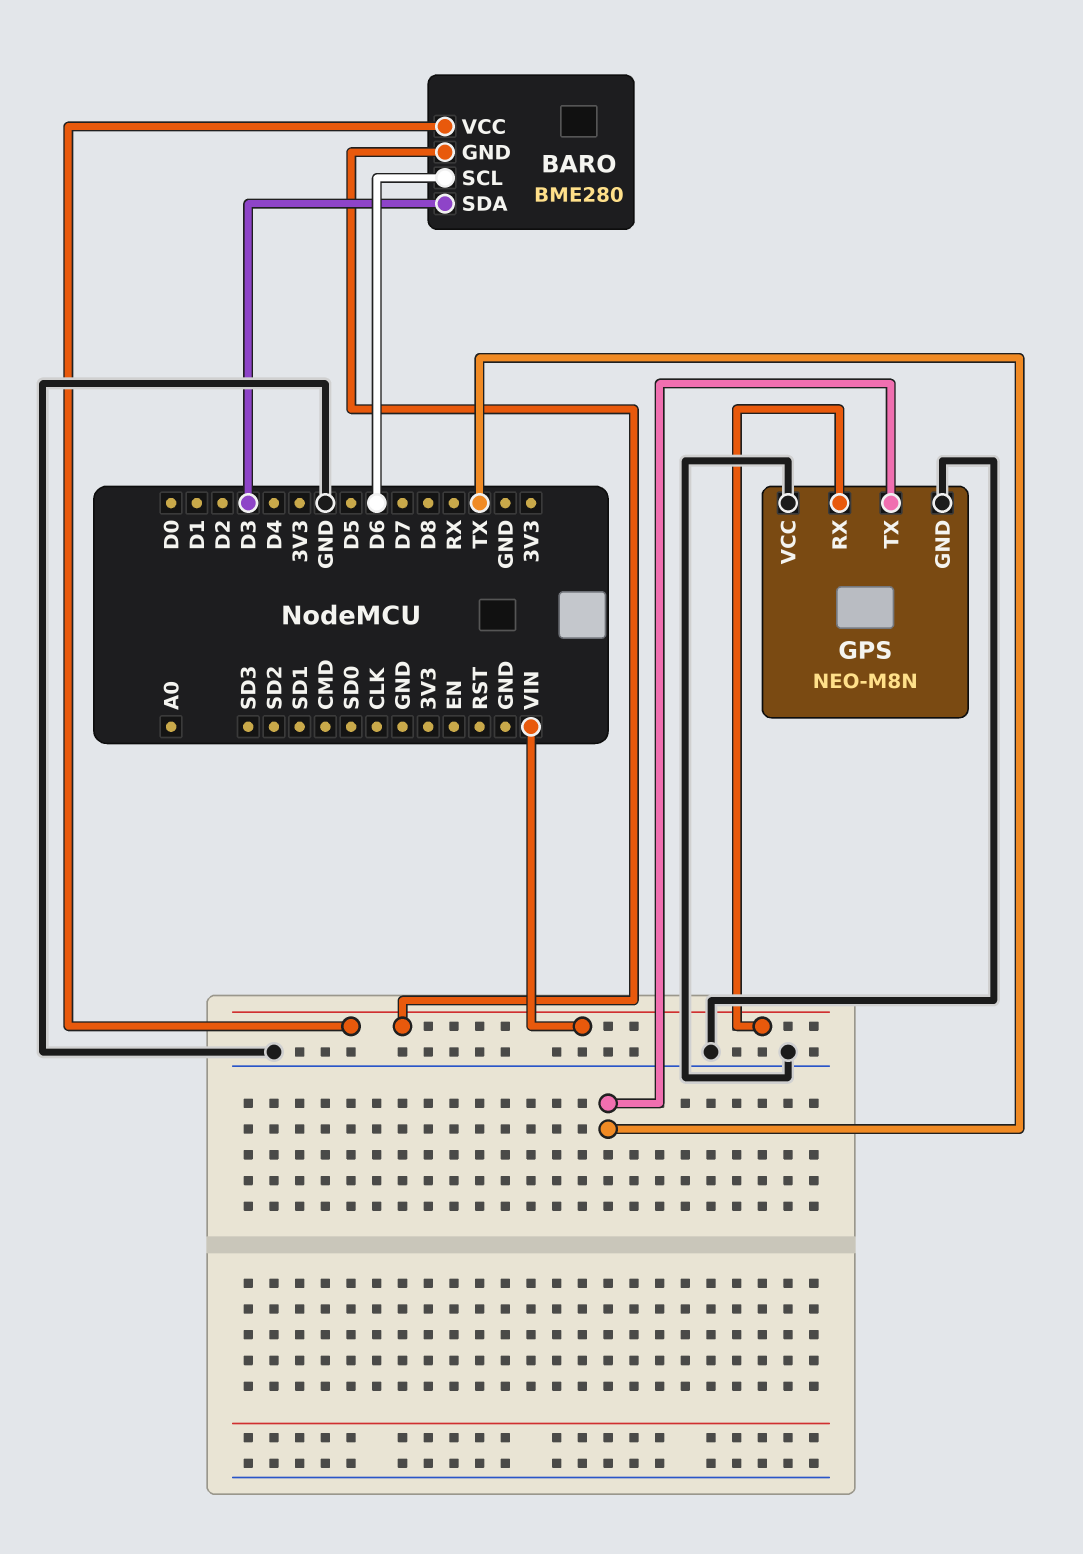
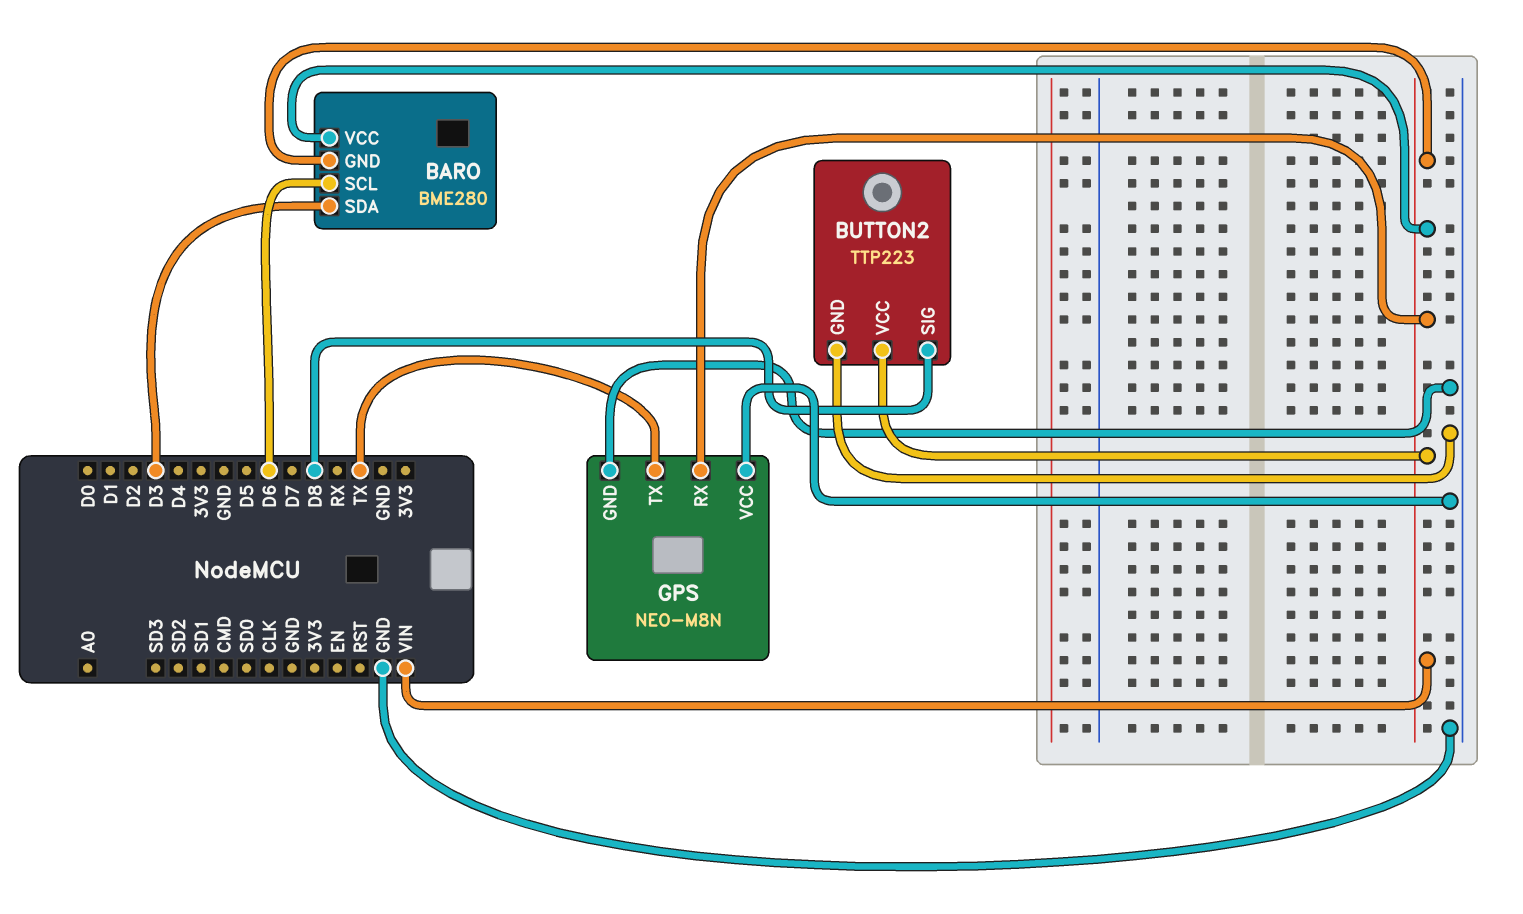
BUTTON2: none -> TTP223
BUTTON2 pin GND: none -> GND
BUTTON2 pin SIG: none -> D8
BUTTON2 pin VCC: none -> VIN

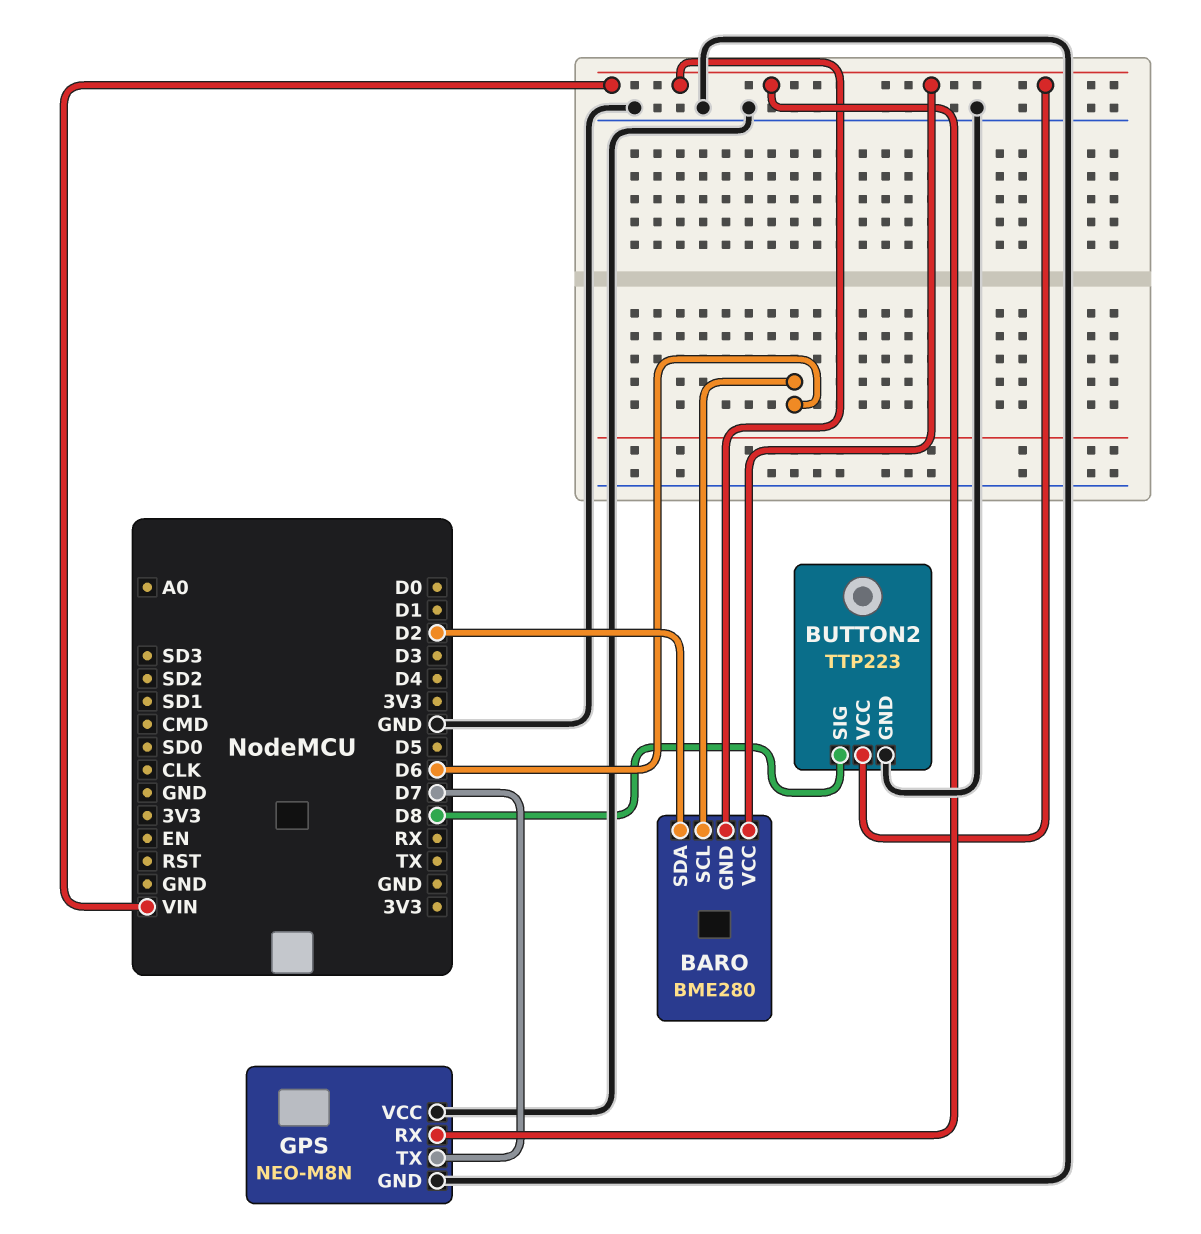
BARO pin SDA: D3 -> D2
GPS pin TX: TX -> D7

